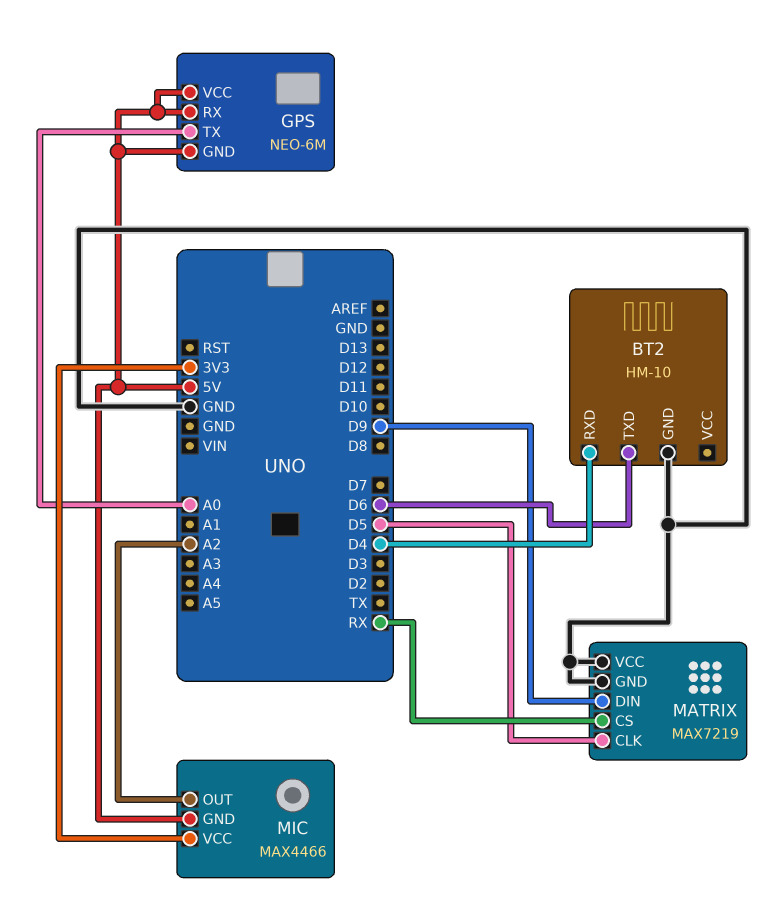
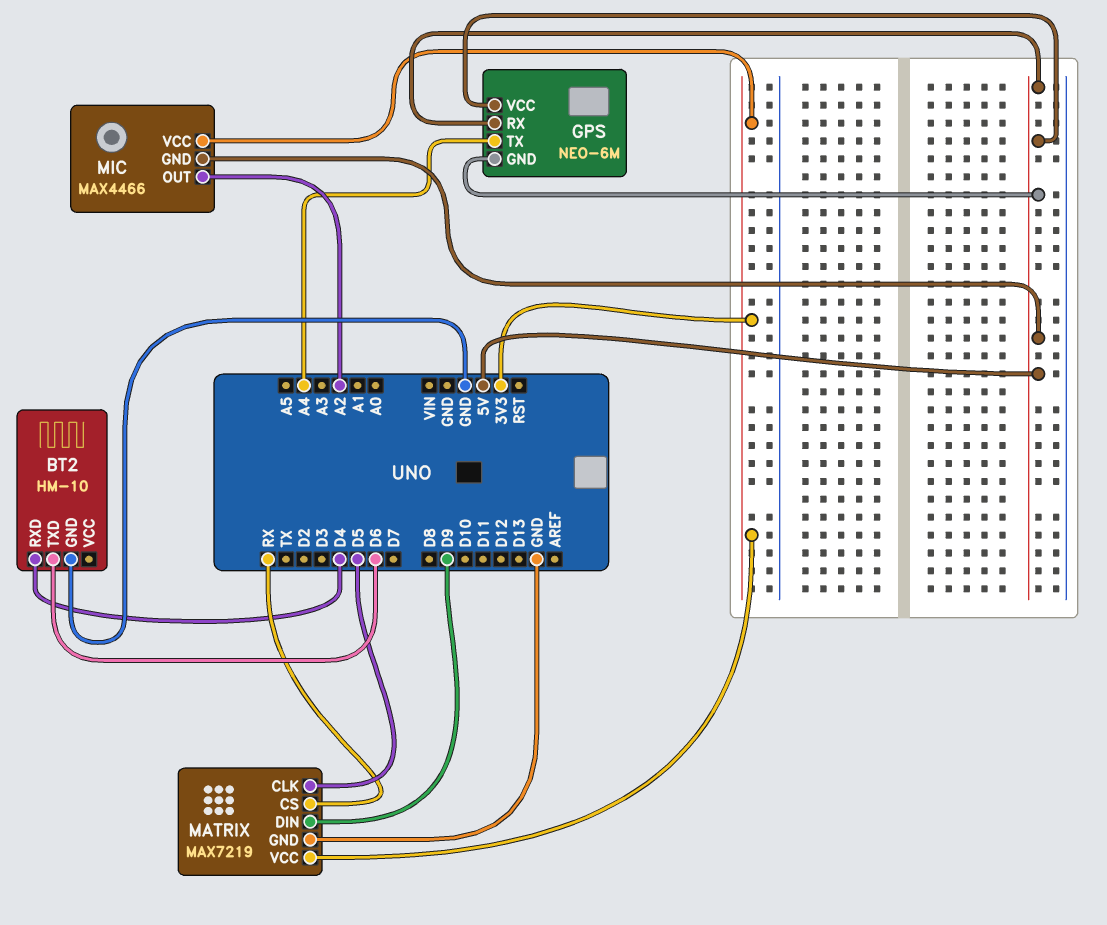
GPS pin TX: A0 -> A4
MATRIX pin VCC: GND -> 3V3

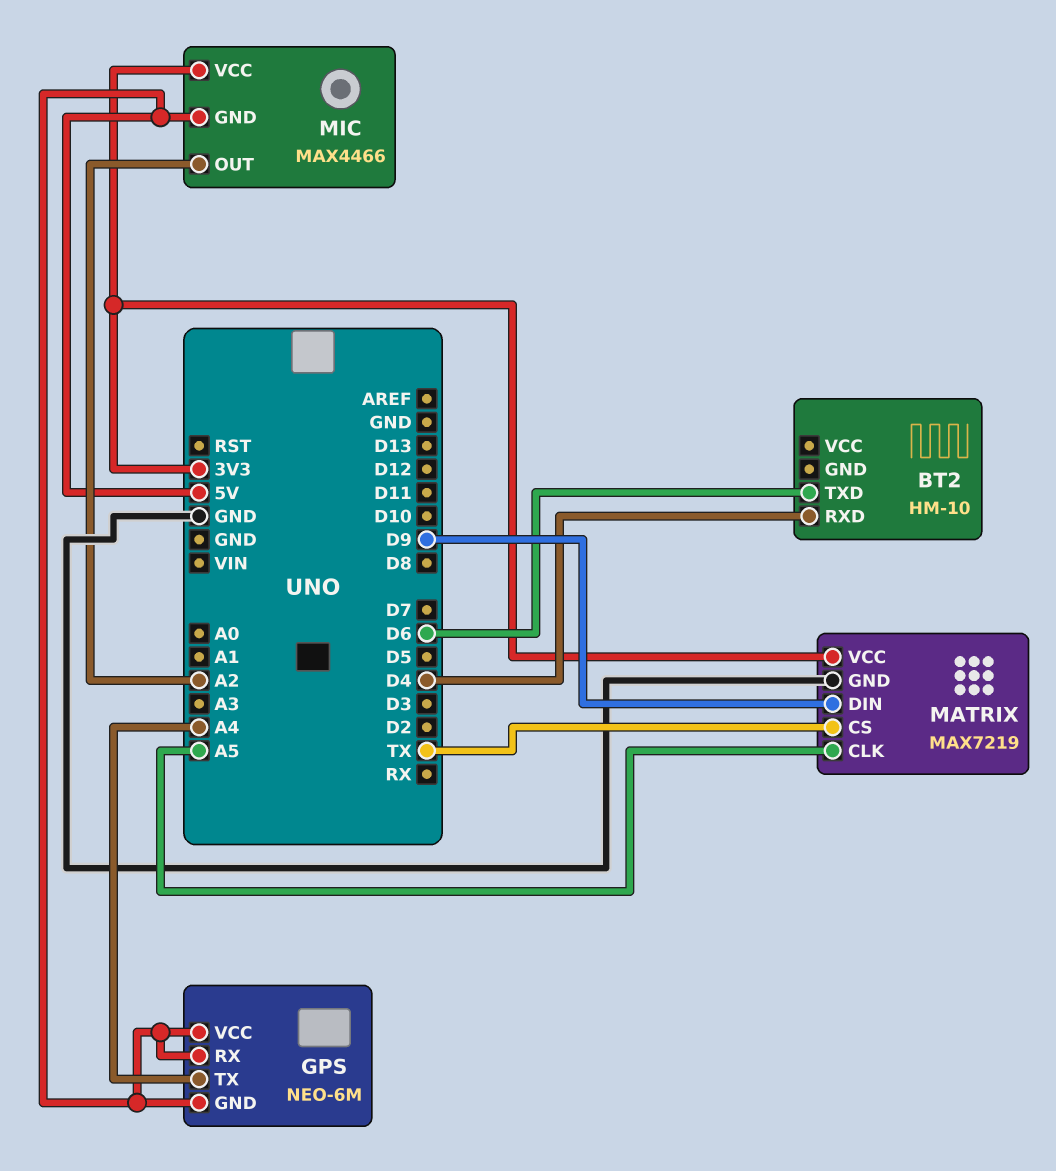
BT2 pin GND: GND -> none
MATRIX pin CLK: D5 -> A5
MATRIX pin CS: RX -> TX

